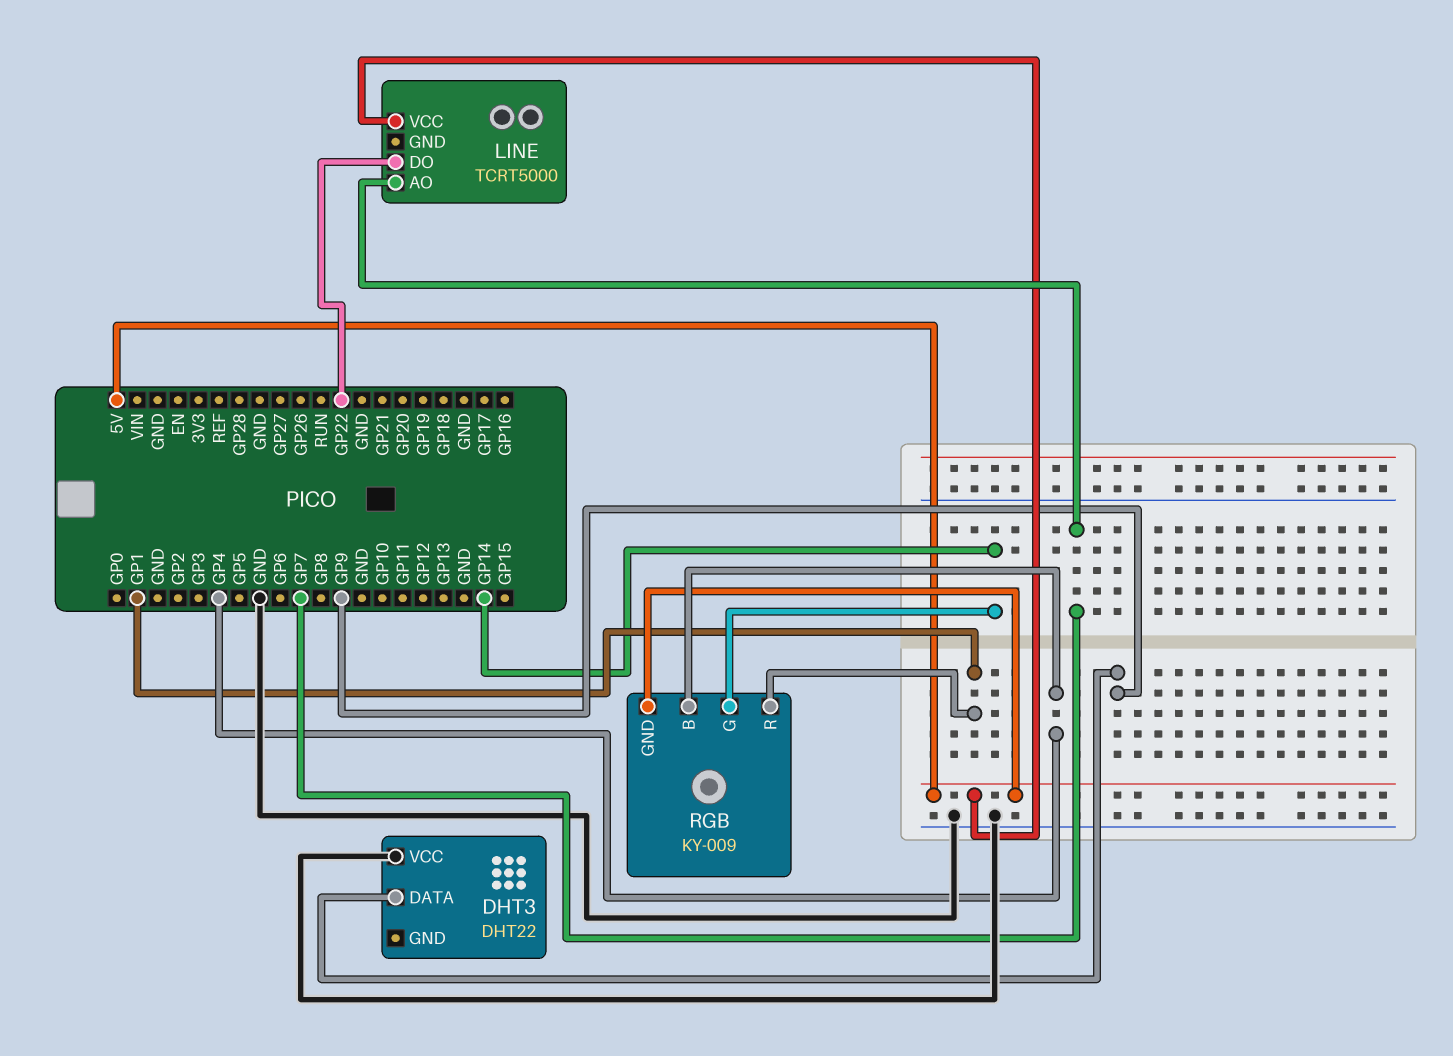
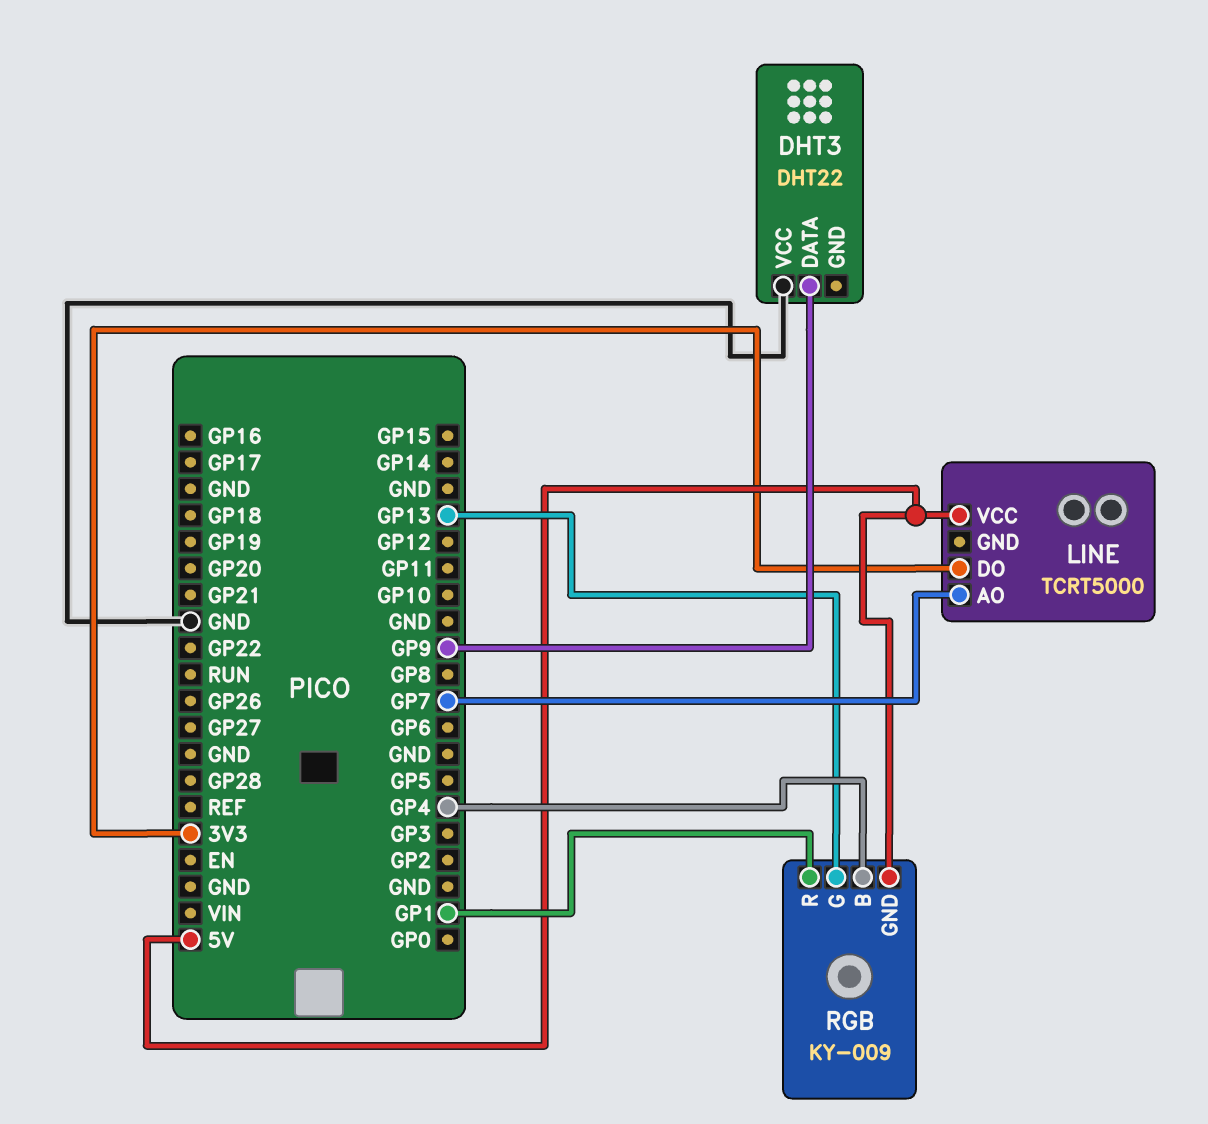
LINE pin DO: GP22 -> 3V3
RGB pin G: GP14 -> GP13

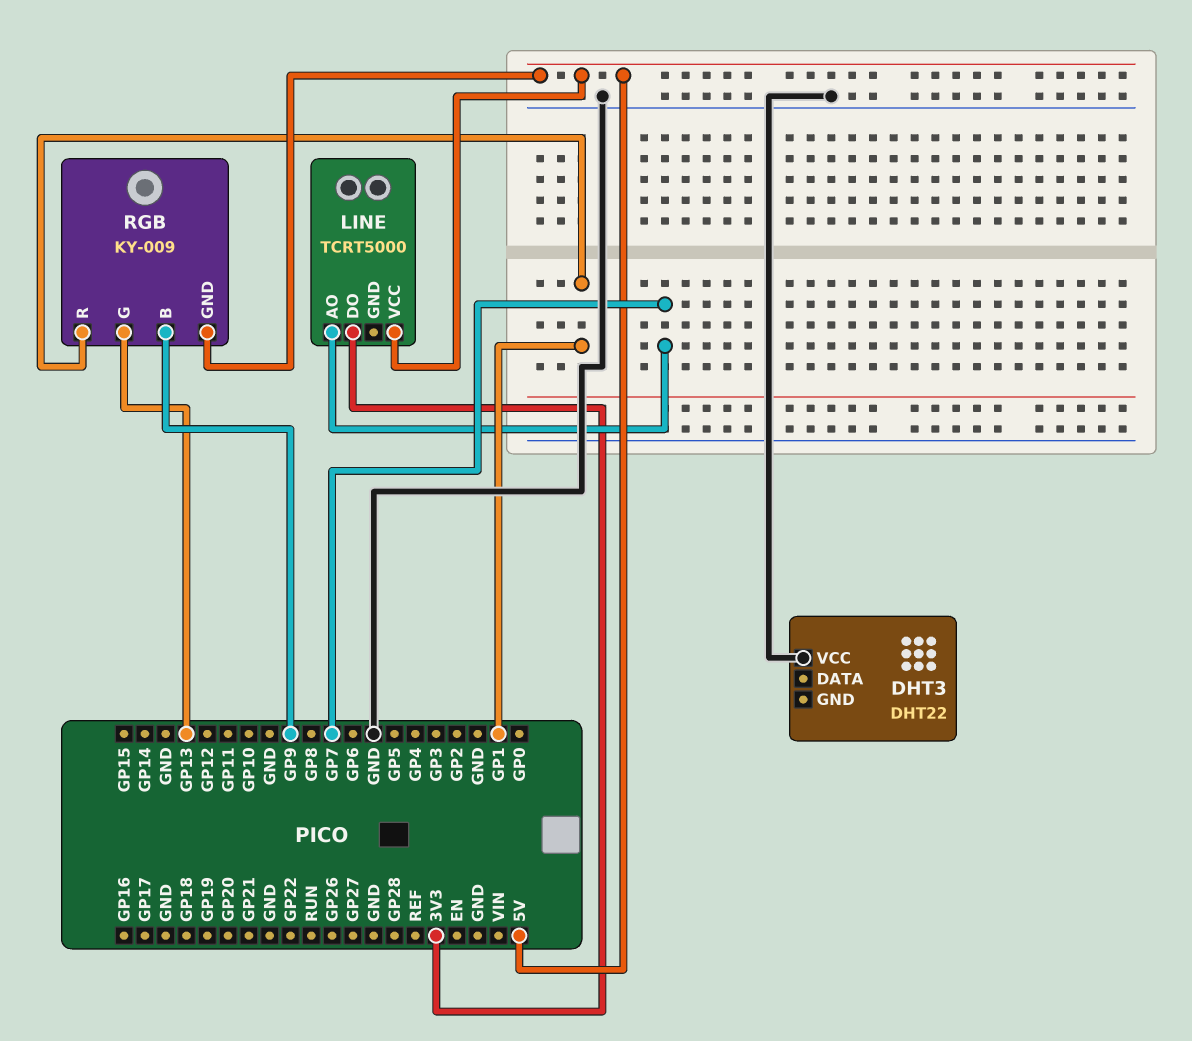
DHT3 pin DATA: GP9 -> none
RGB pin B: GP4 -> GP9

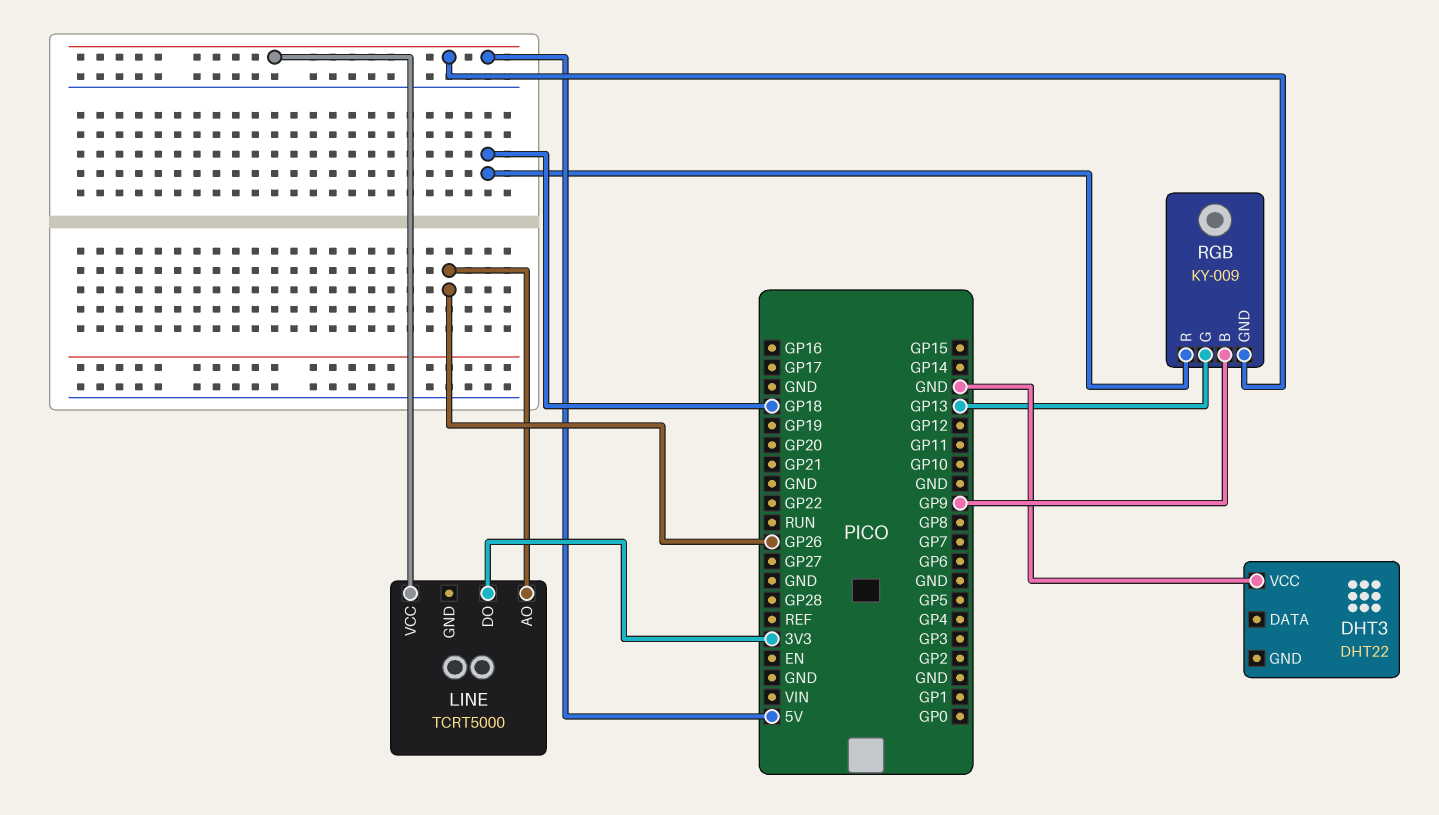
LINE pin AO: GP7 -> GP26
RGB pin R: GP1 -> GP18

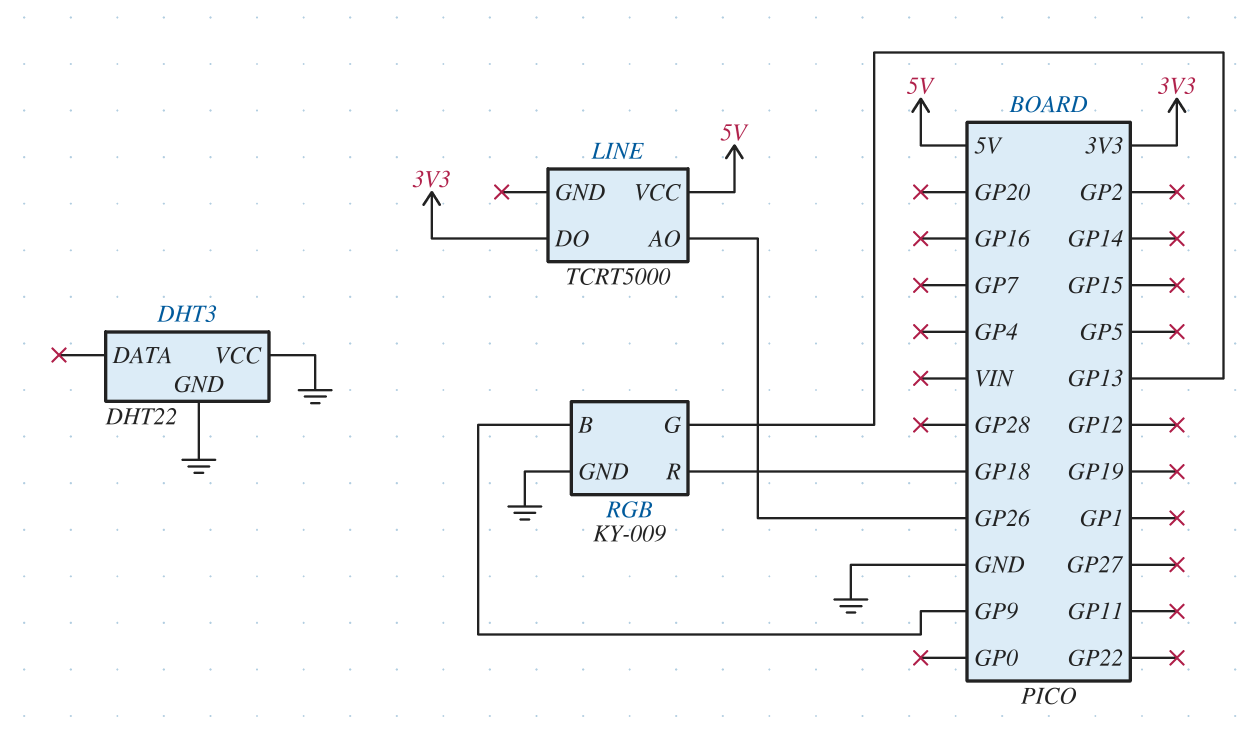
DHT3 pin GND: none -> GND
RGB pin GND: 5V -> GND

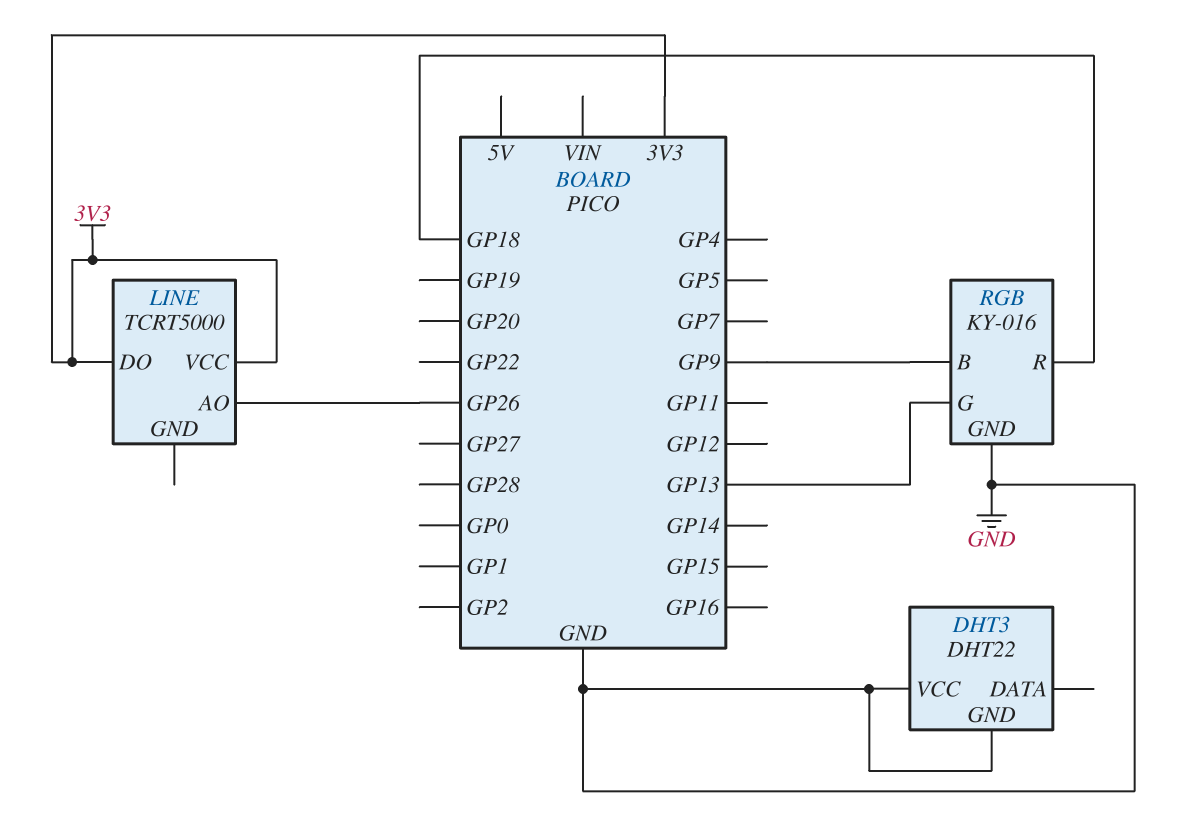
LINE pin VCC: 5V -> 3V3
RGB: KY-009 -> KY-016

